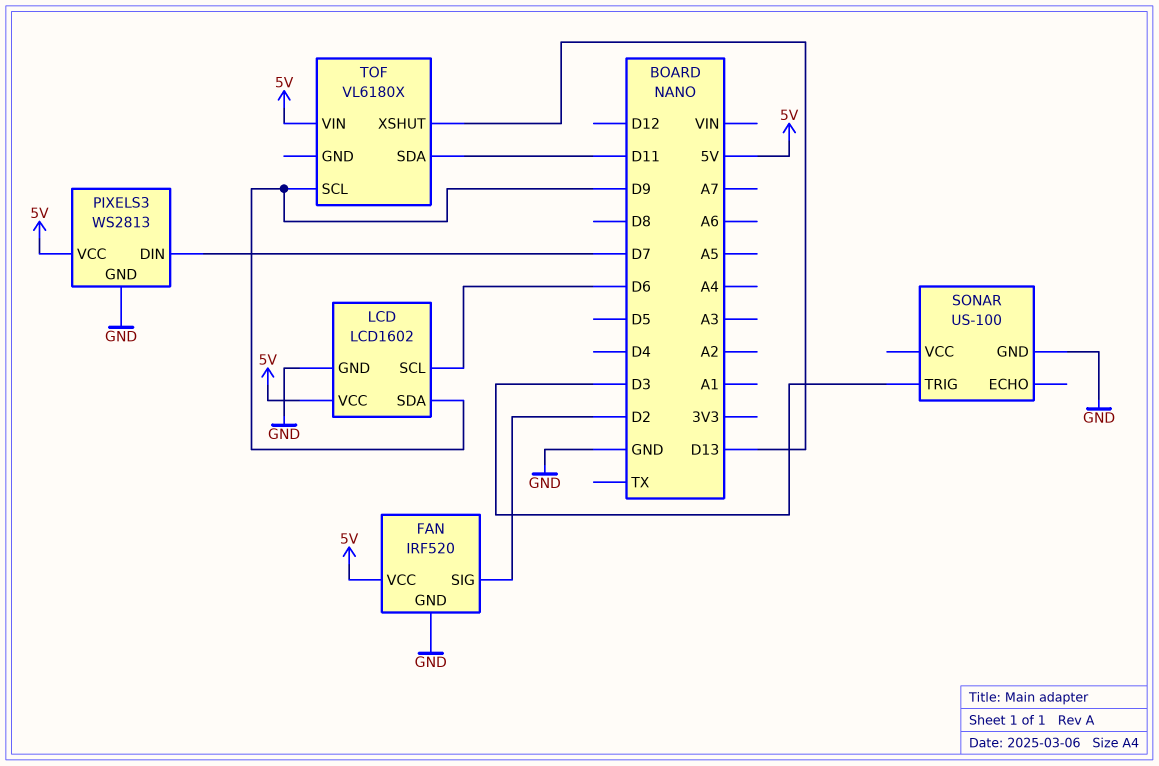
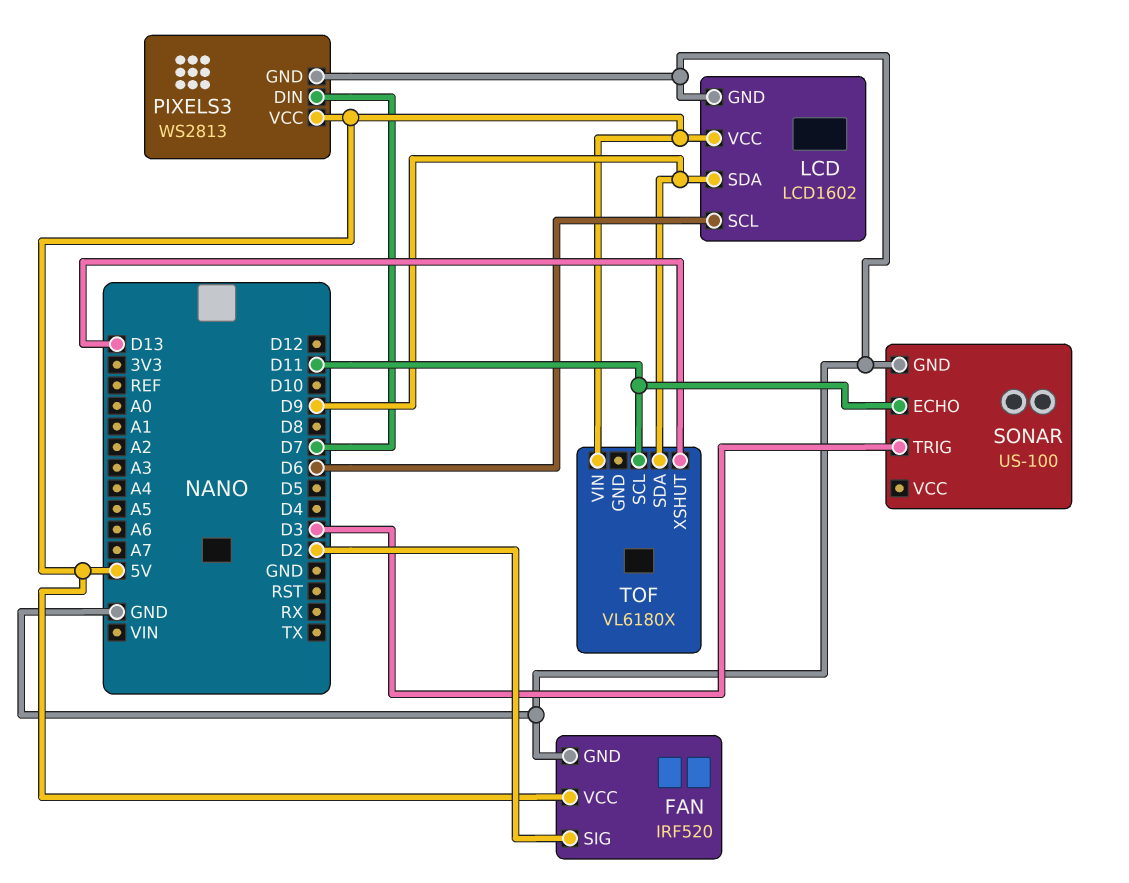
SONAR pin ECHO: none -> D11
TOF pin SCL: D9 -> D11
TOF pin SDA: D11 -> D9

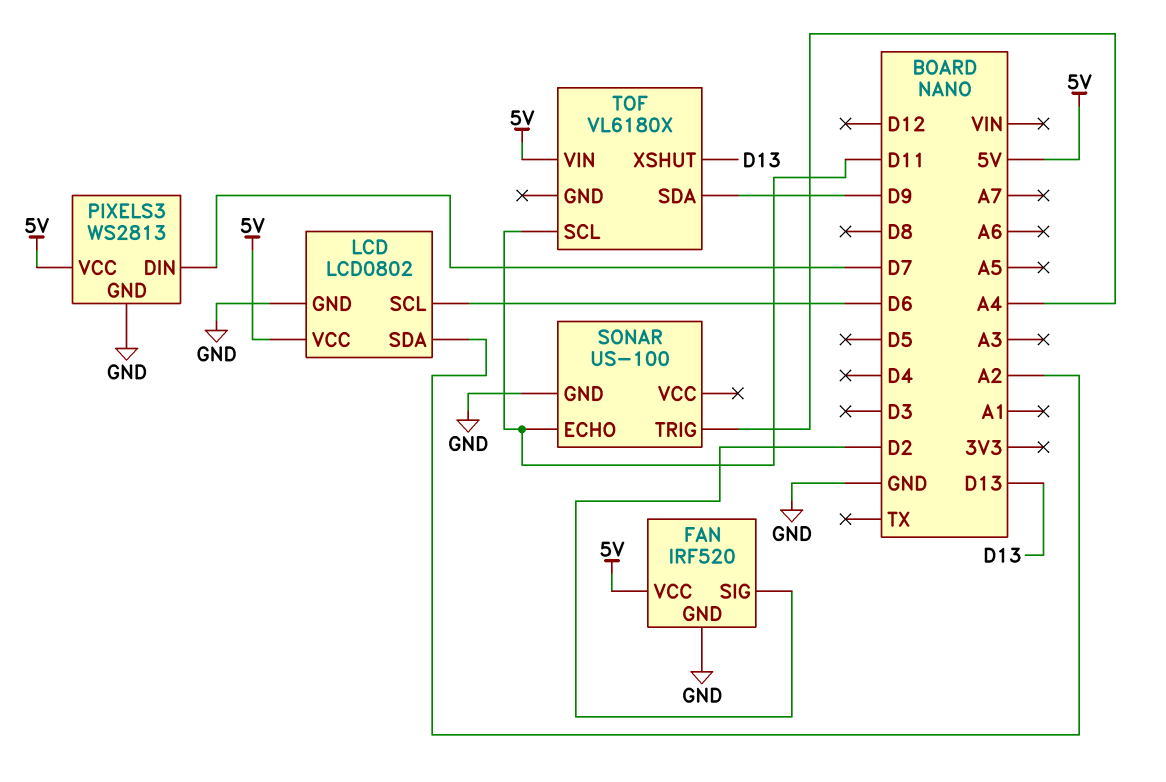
LCD: LCD1602 -> LCD0802
LCD pin SDA: D9 -> A2
SONAR pin TRIG: D3 -> A4

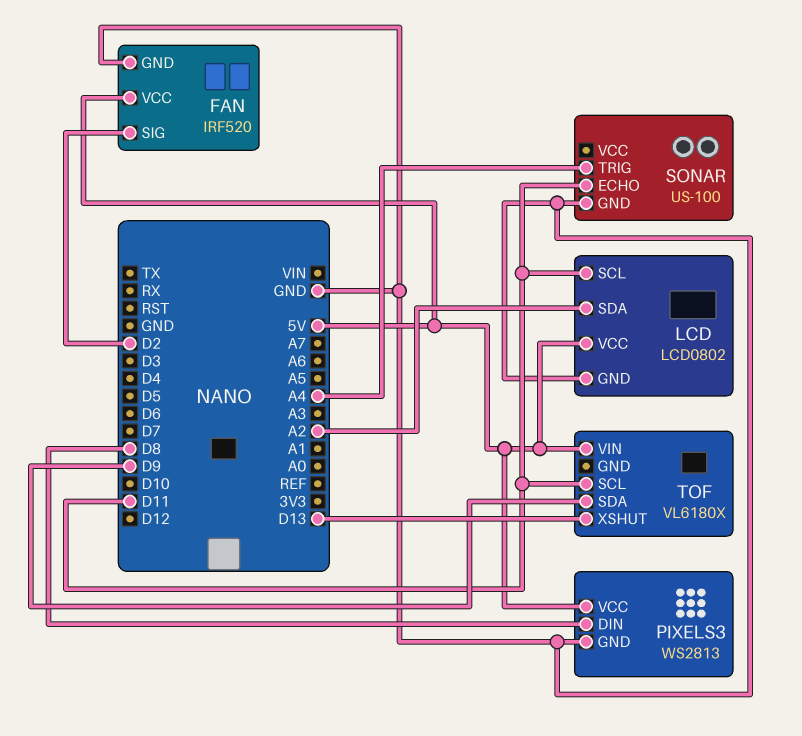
LCD pin SCL: D6 -> D11
PIXELS3 pin DIN: D7 -> D8

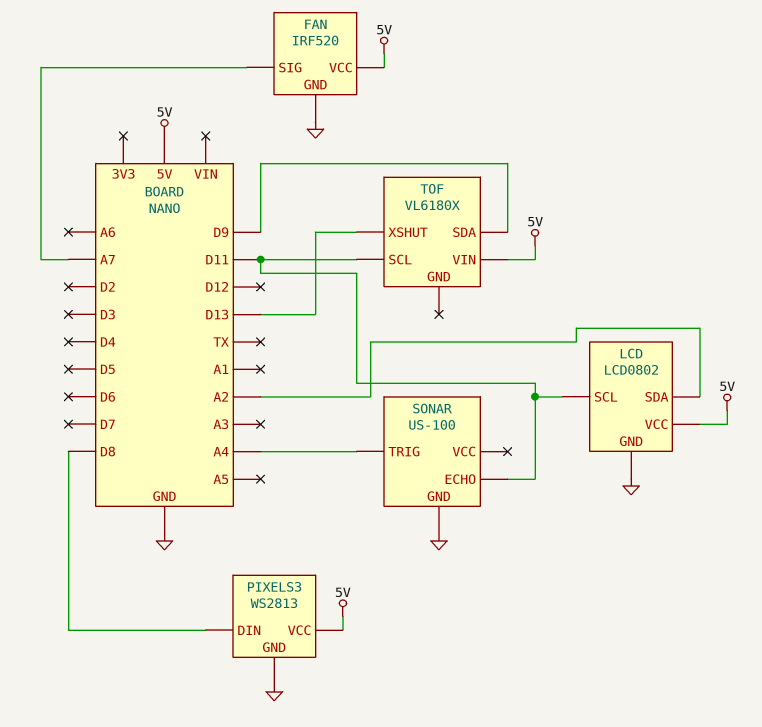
FAN pin SIG: D2 -> A7

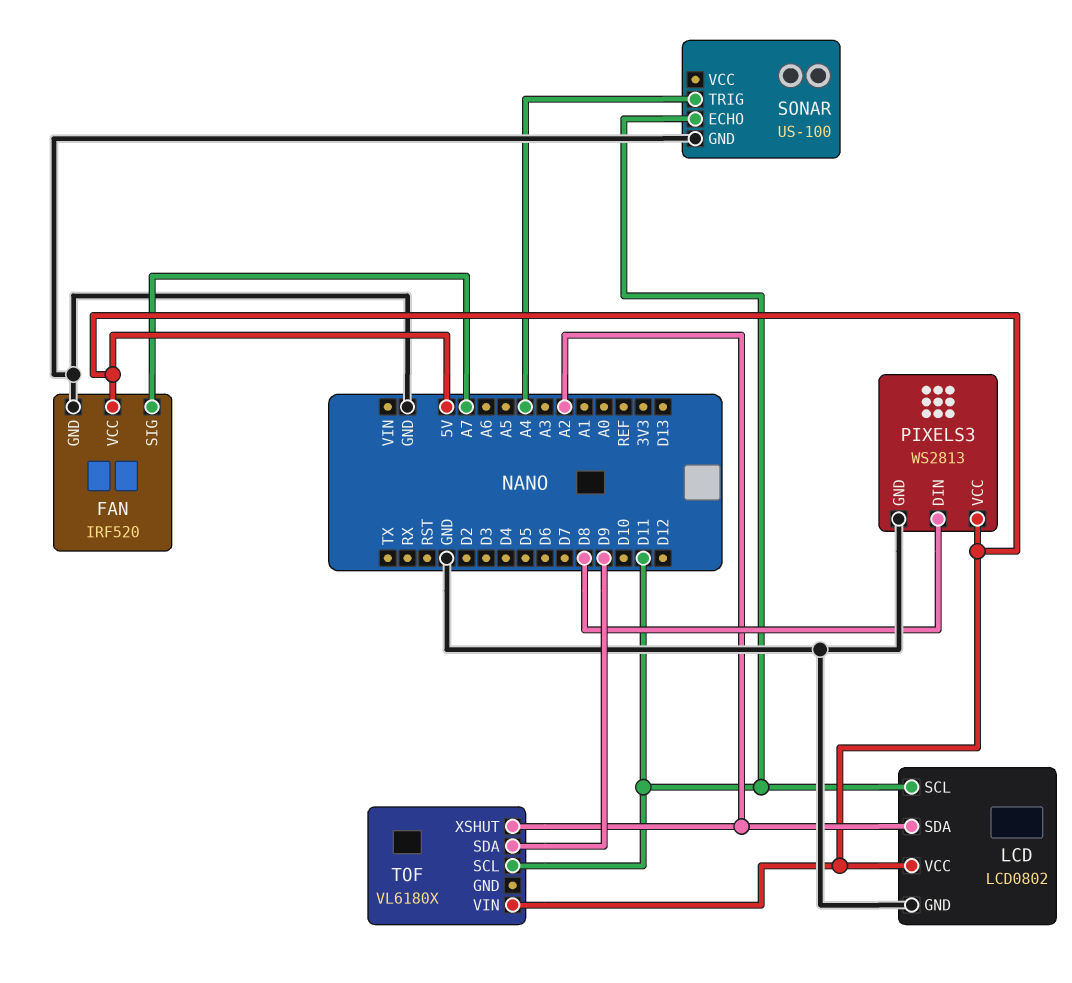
TOF pin XSHUT: D13 -> A2

